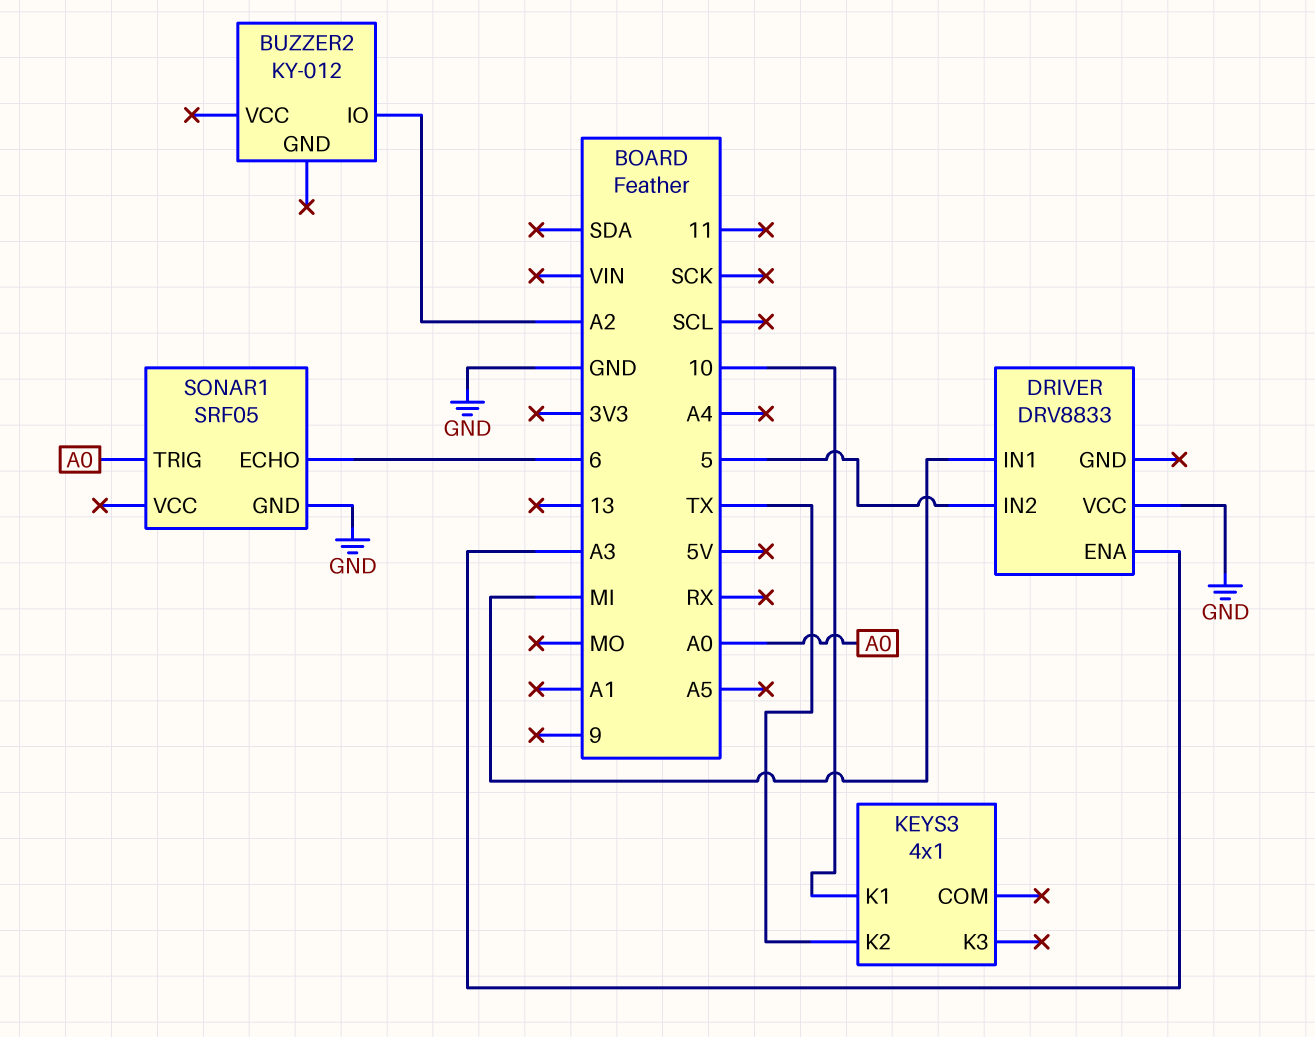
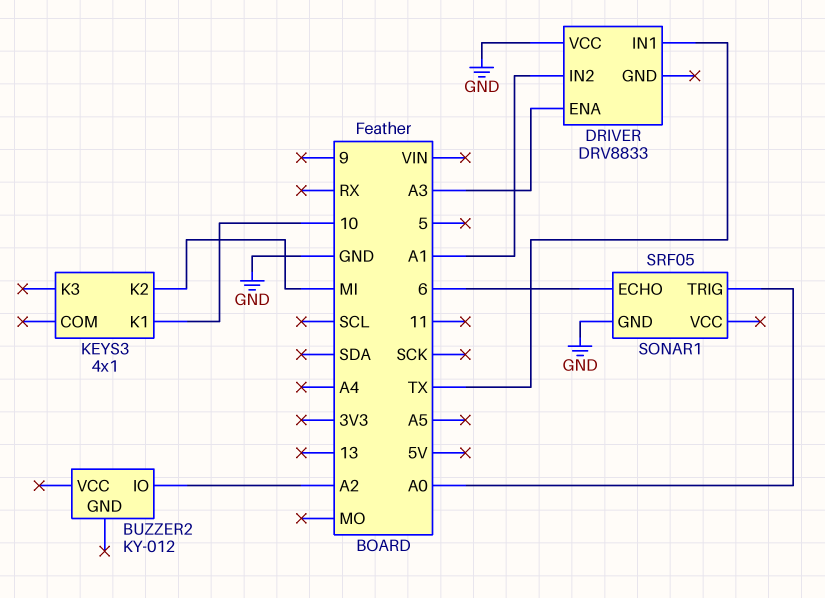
DRIVER pin IN1: MI -> TX
DRIVER pin IN2: 5 -> A1
KEYS3 pin K2: TX -> MI

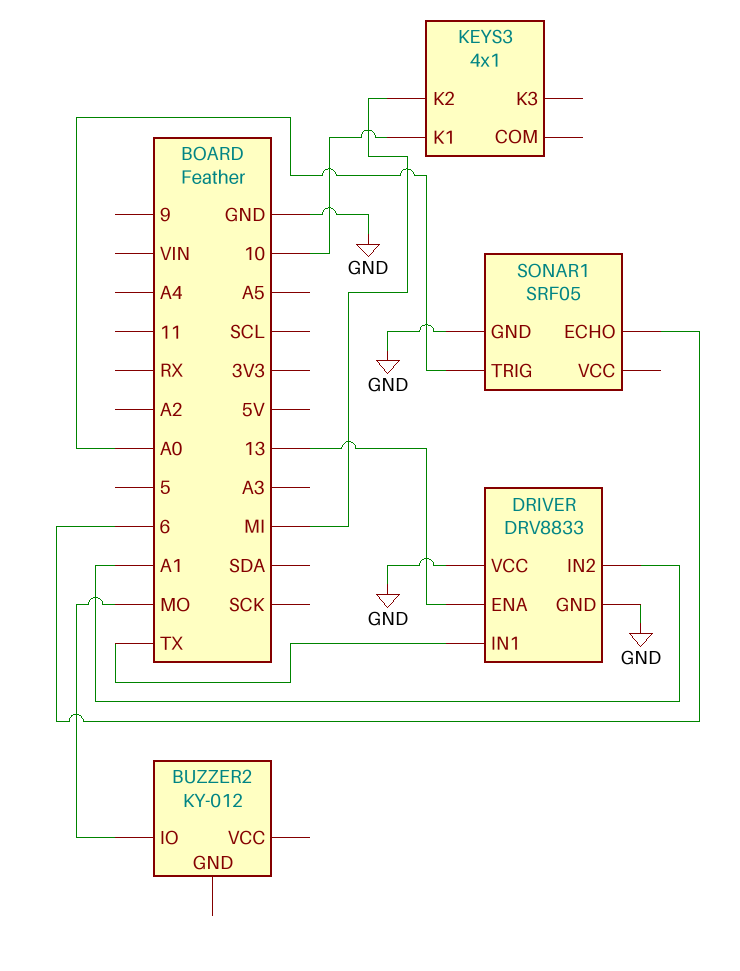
BUZZER2 pin IO: A2 -> MO
DRIVER pin ENA: A3 -> 13
DRIVER pin GND: none -> GND

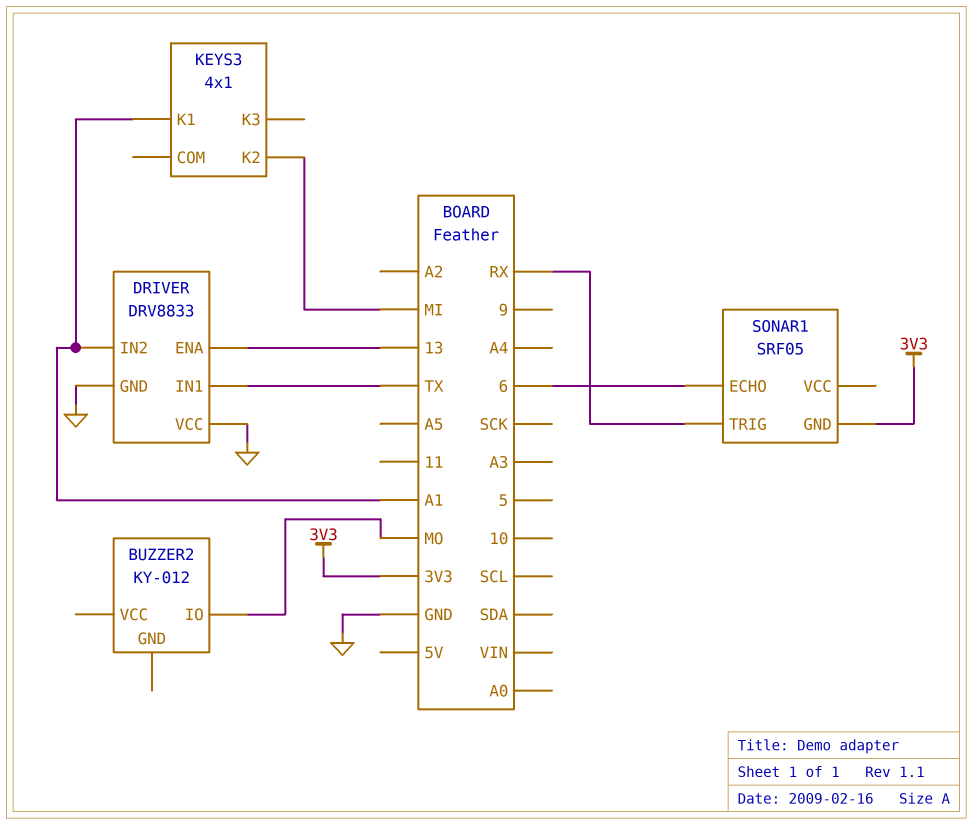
KEYS3 pin K1: 10 -> A1
SONAR1 pin GND: GND -> 3V3
SONAR1 pin TRIG: A0 -> RX

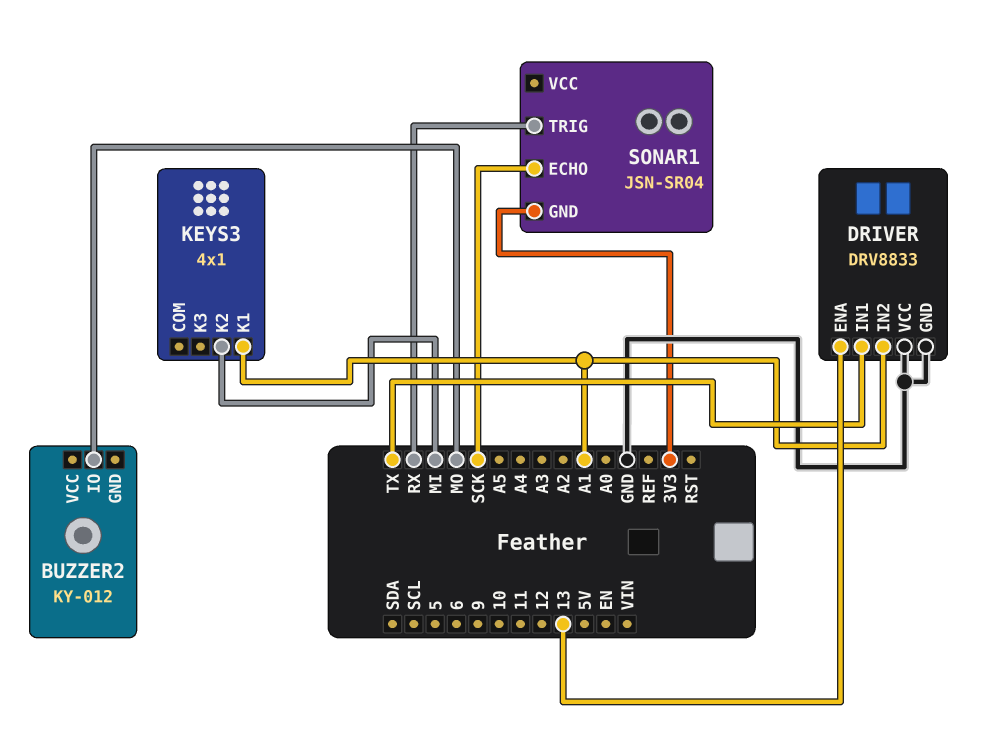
SONAR1: SRF05 -> JSN-SR04
SONAR1 pin ECHO: 6 -> SCK

